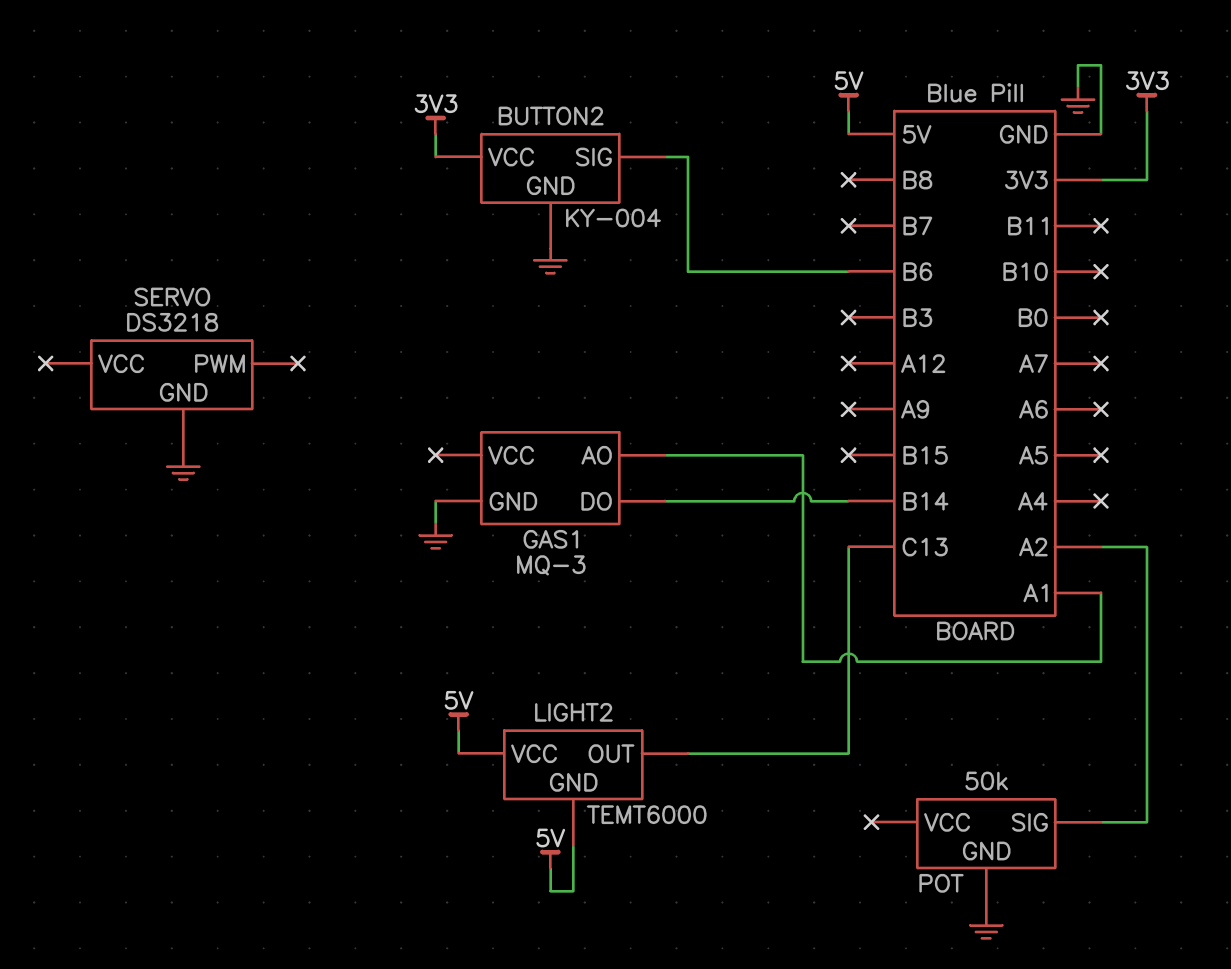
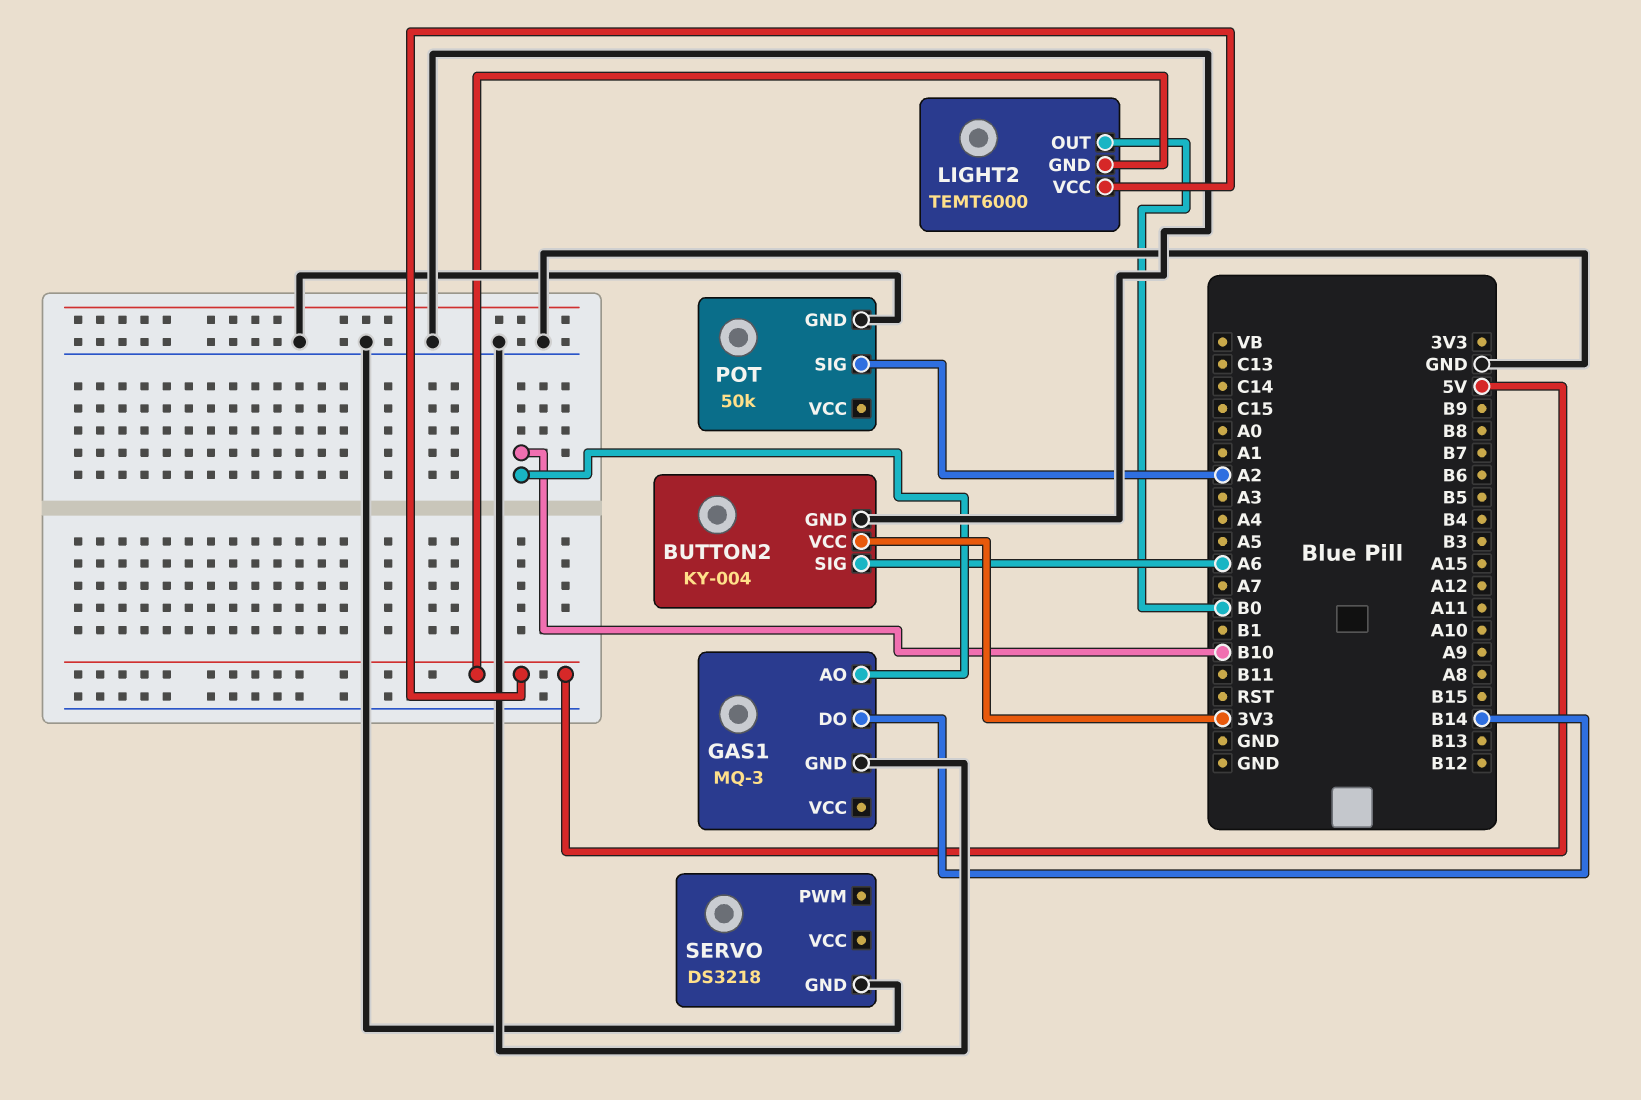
BUTTON2 pin SIG: B6 -> A6
GAS1 pin AO: A1 -> B10
LIGHT2 pin OUT: C13 -> B0

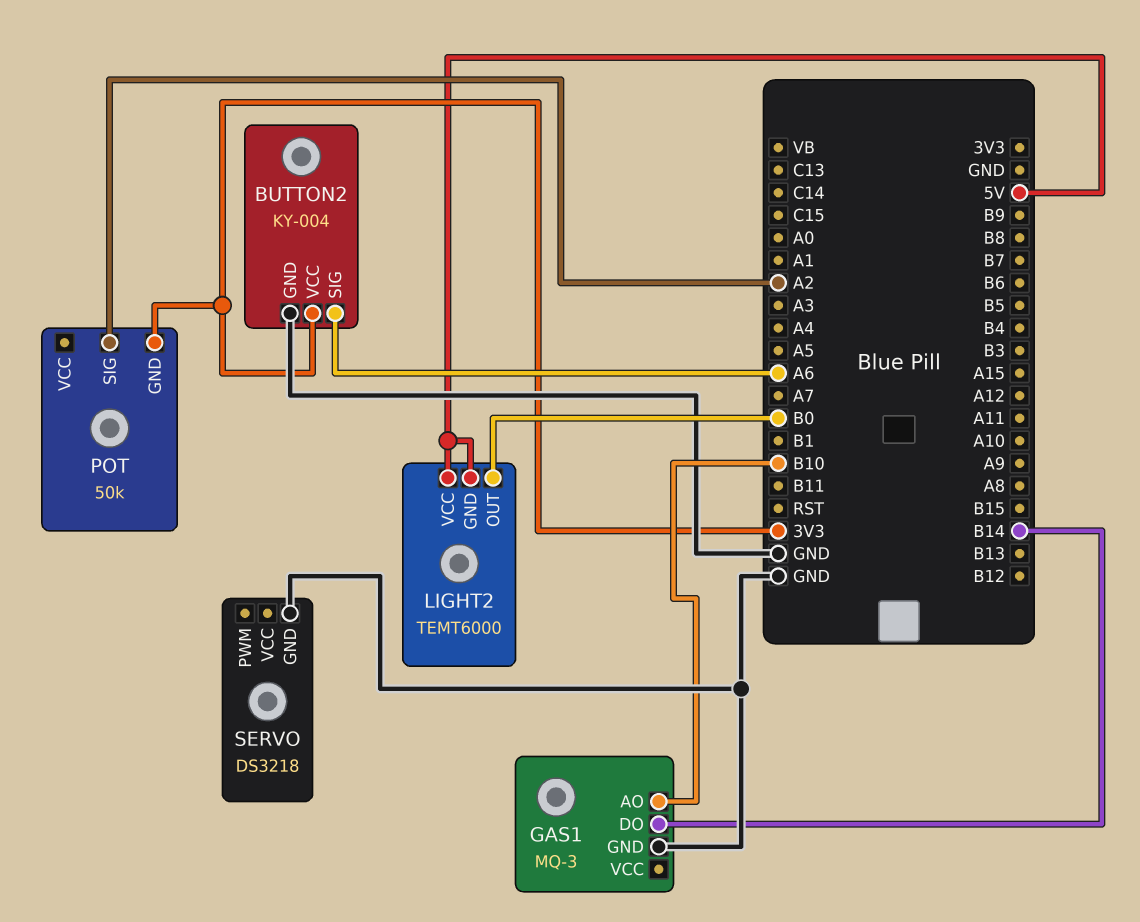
POT pin GND: GND -> 3V3

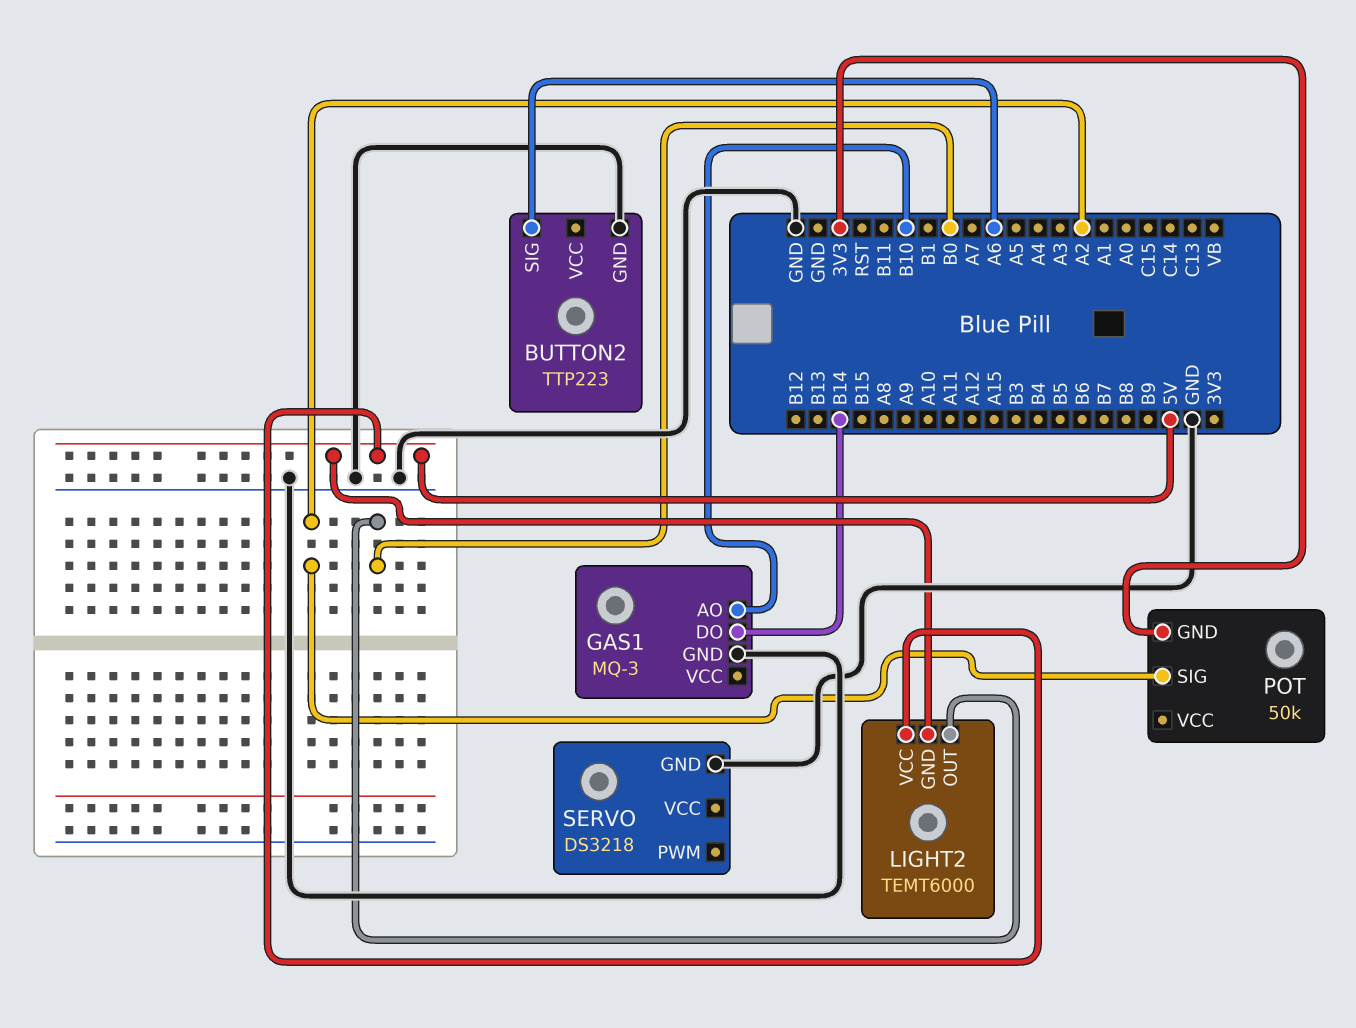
BUTTON2: KY-004 -> TTP223
BUTTON2 pin VCC: 3V3 -> none

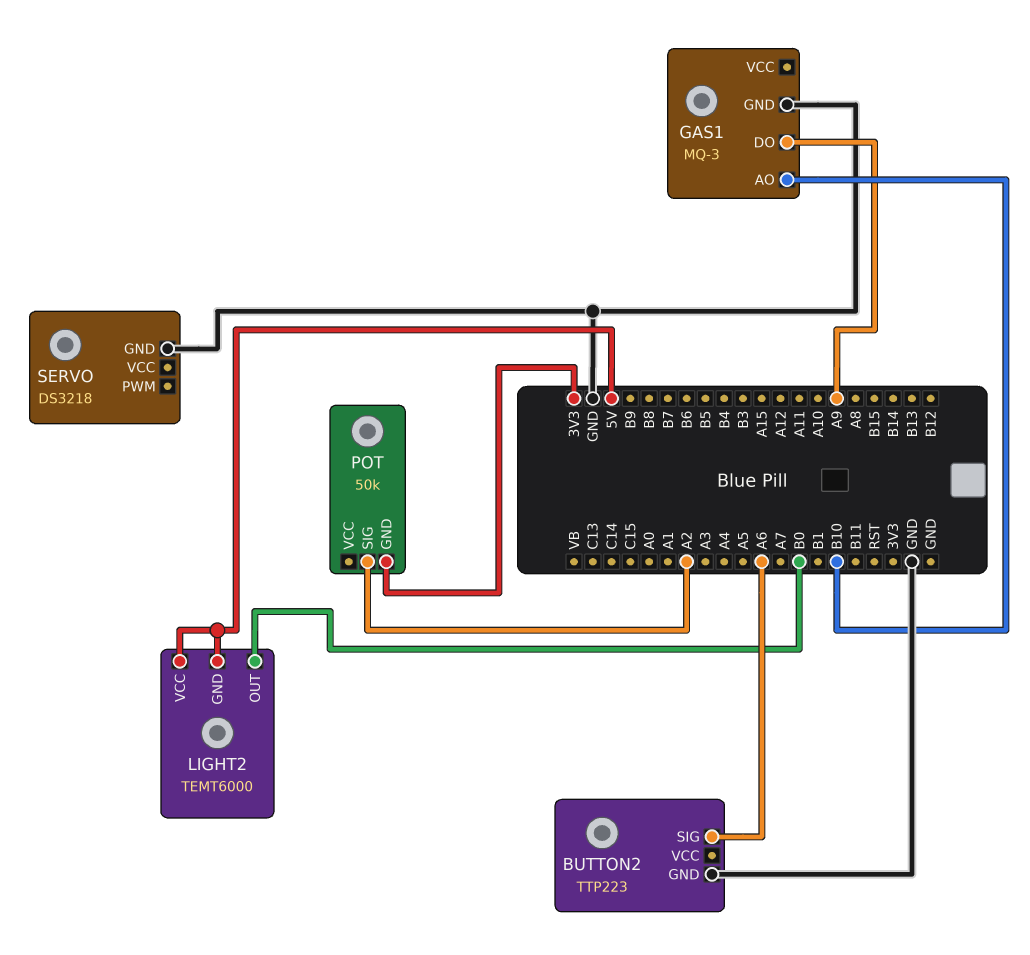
GAS1 pin DO: B14 -> A9

